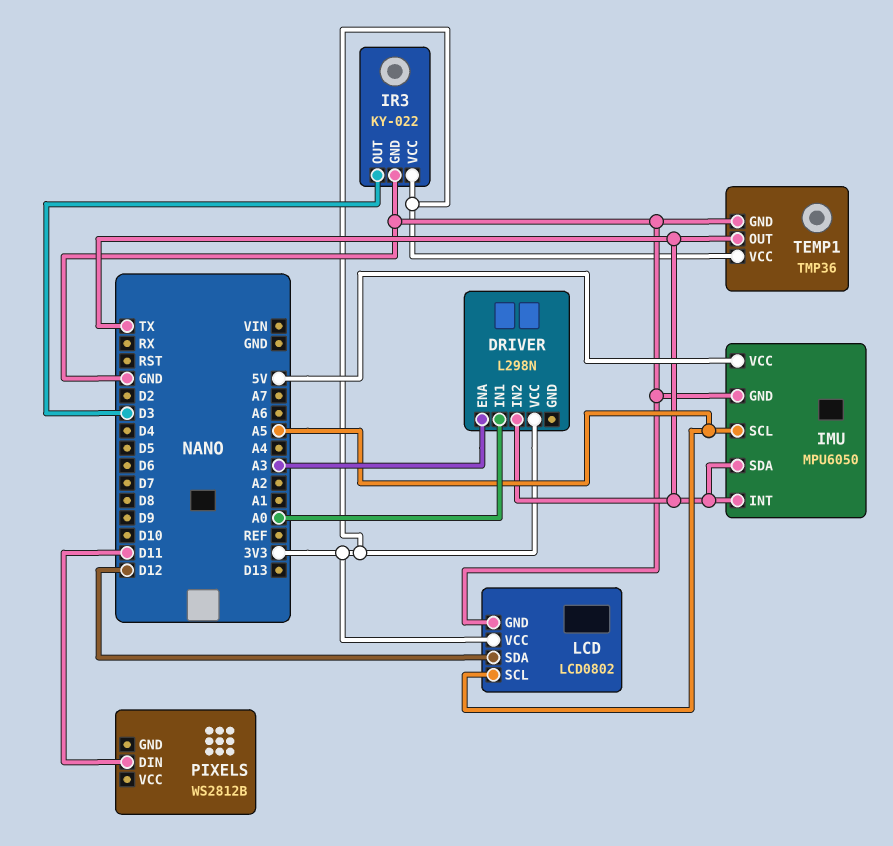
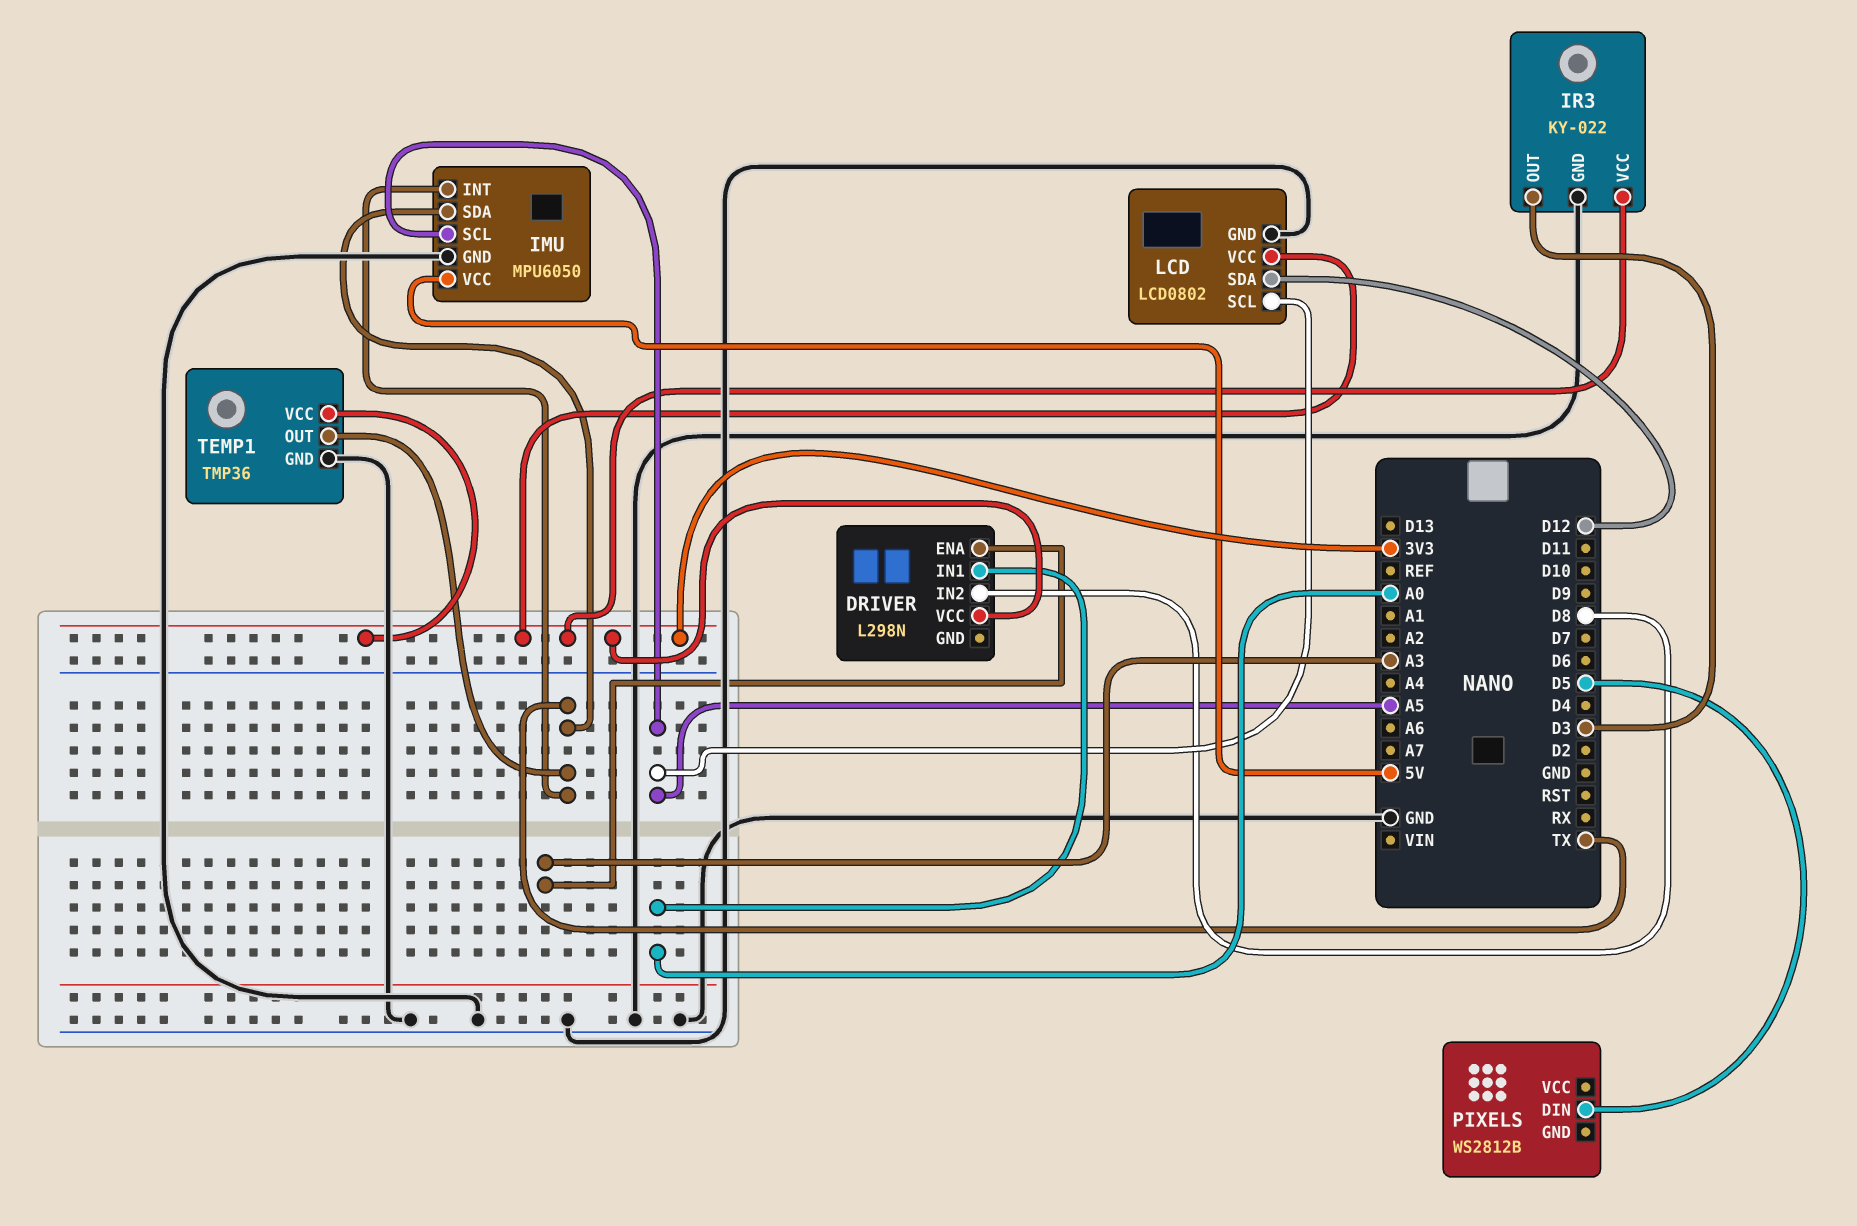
DRIVER pin IN2: TX -> D8
PIXELS pin DIN: D11 -> D5

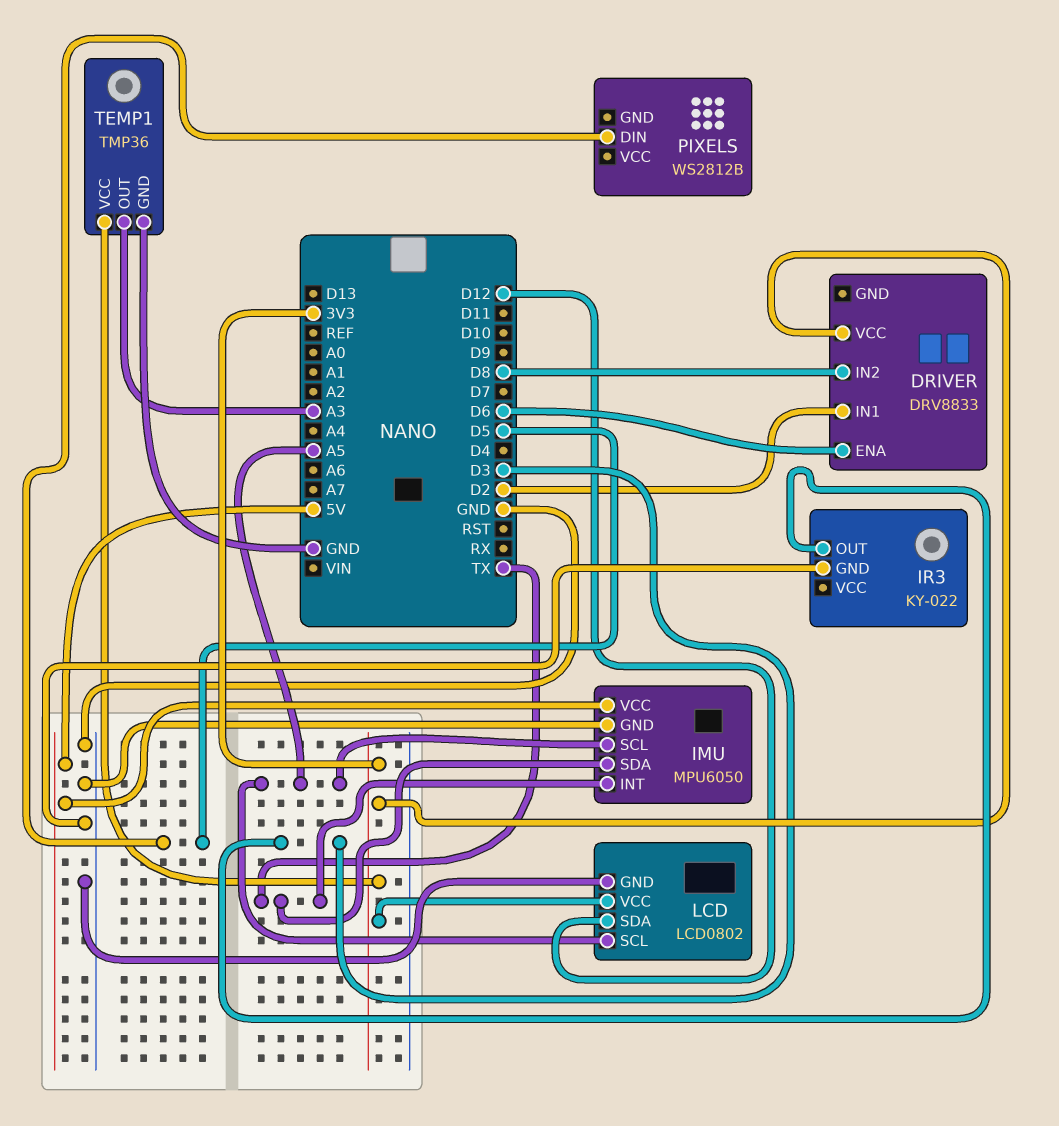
DRIVER: L298N -> DRV8833
DRIVER pin ENA: A3 -> D6
DRIVER pin IN1: A0 -> D2
IR3 pin VCC: 3V3 -> none
TEMP1 pin OUT: TX -> A3

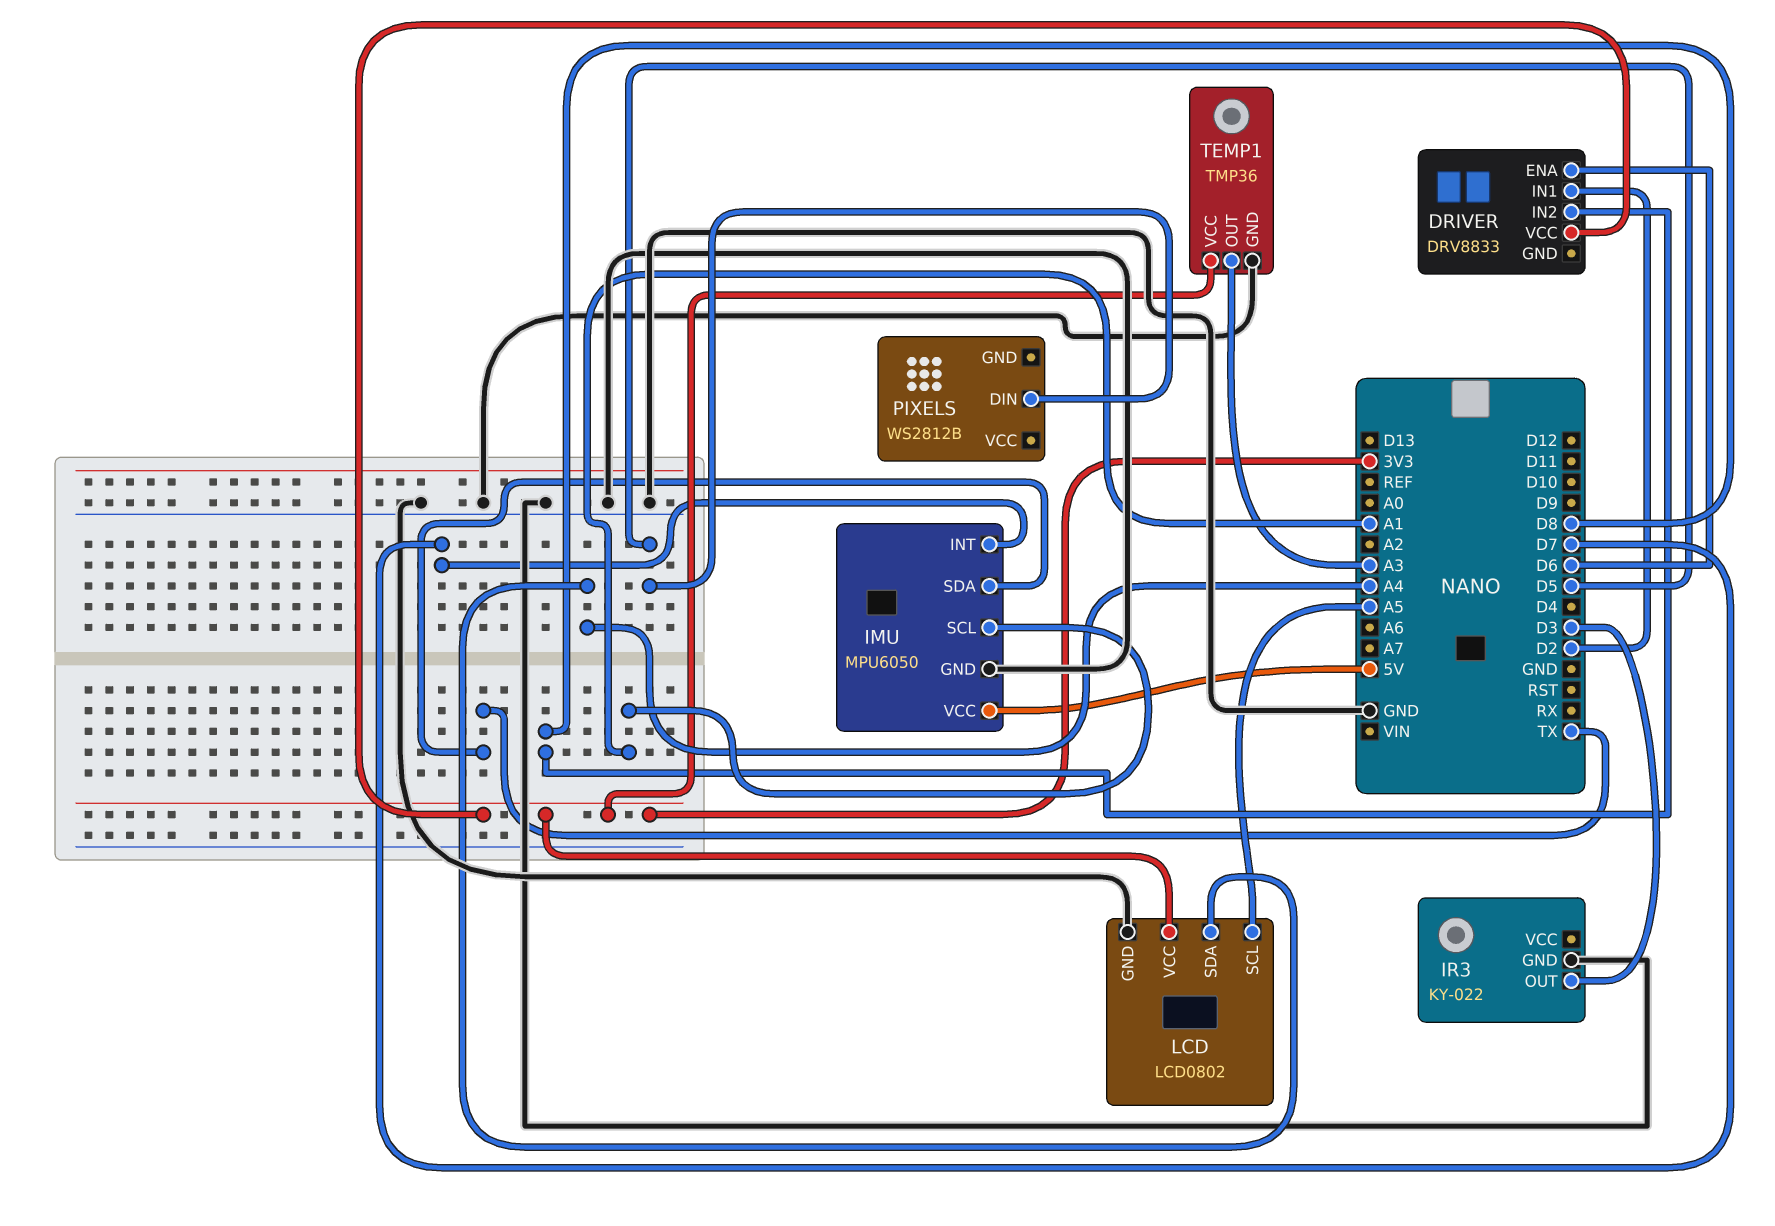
IMU pin INT: TX -> D7
IMU pin SCL: A5 -> A1
LCD pin SDA: D12 -> A4

